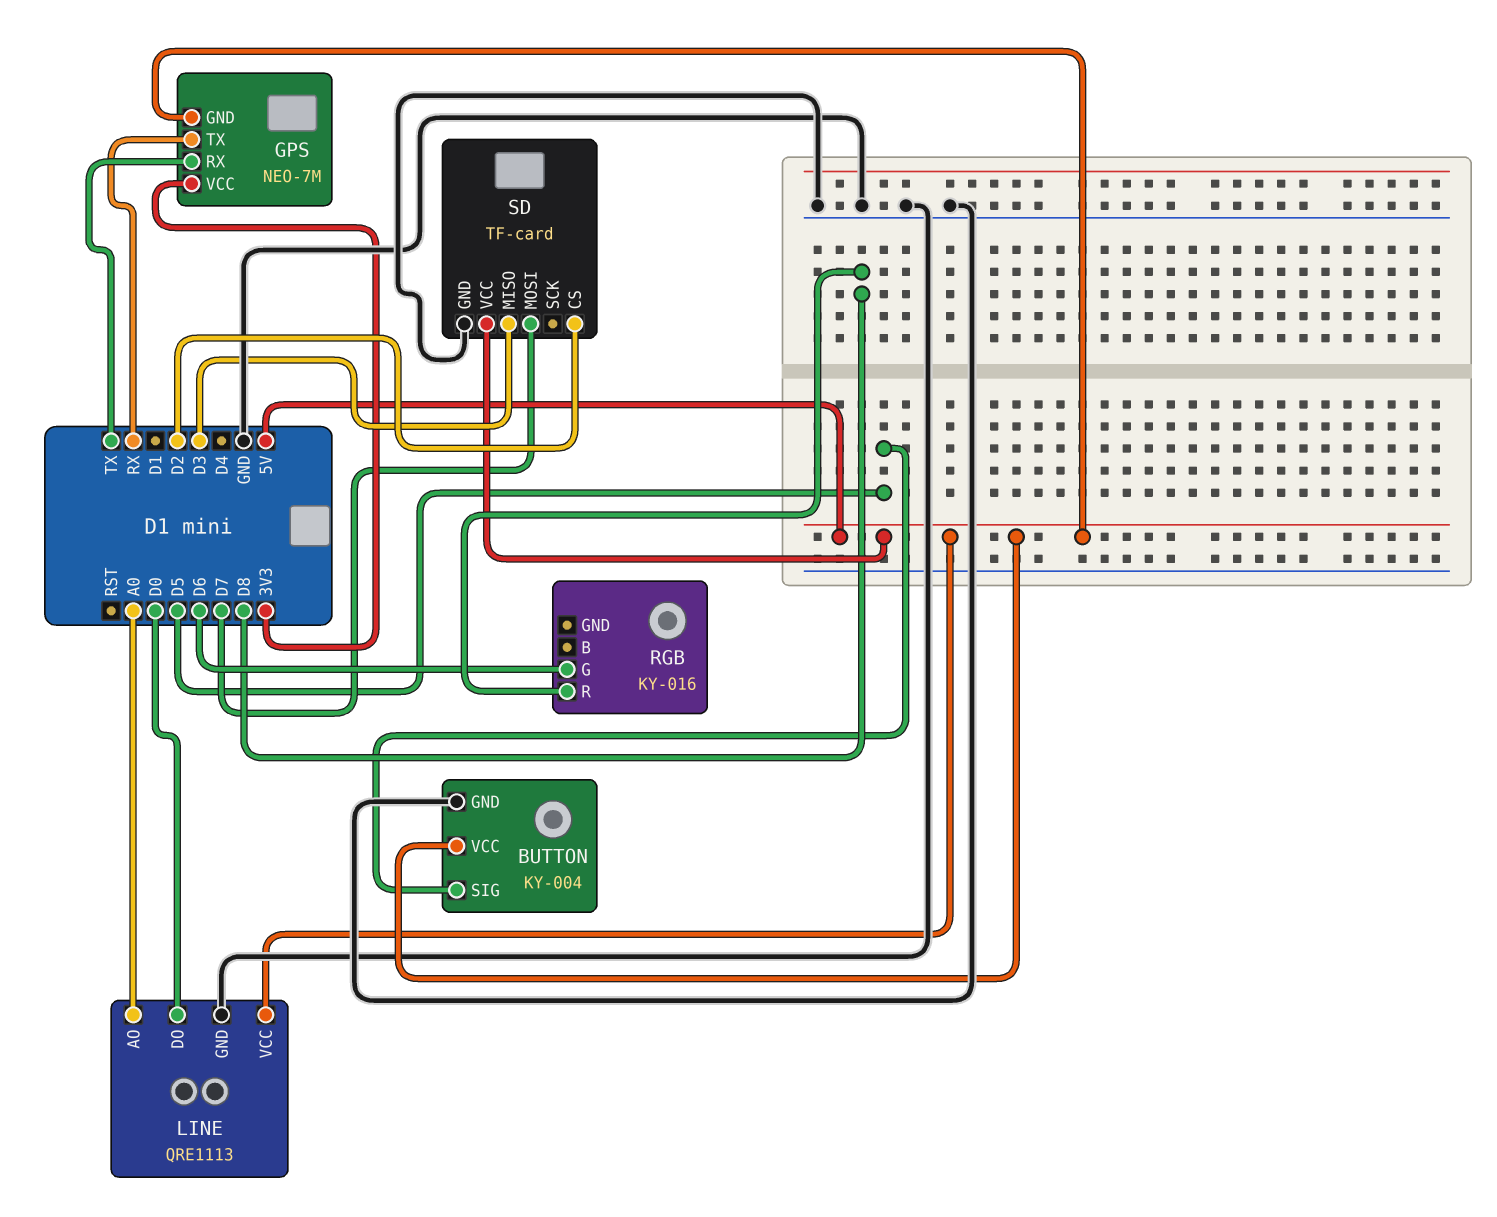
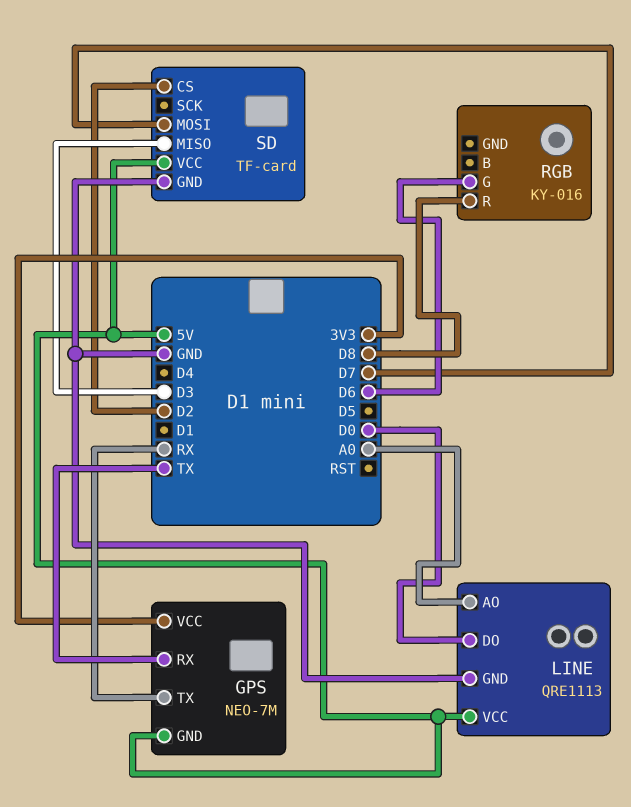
BUTTON: KY-004 -> none
BUTTON pin GND: GND -> none
BUTTON pin SIG: D5 -> none
BUTTON pin VCC: 5V -> none

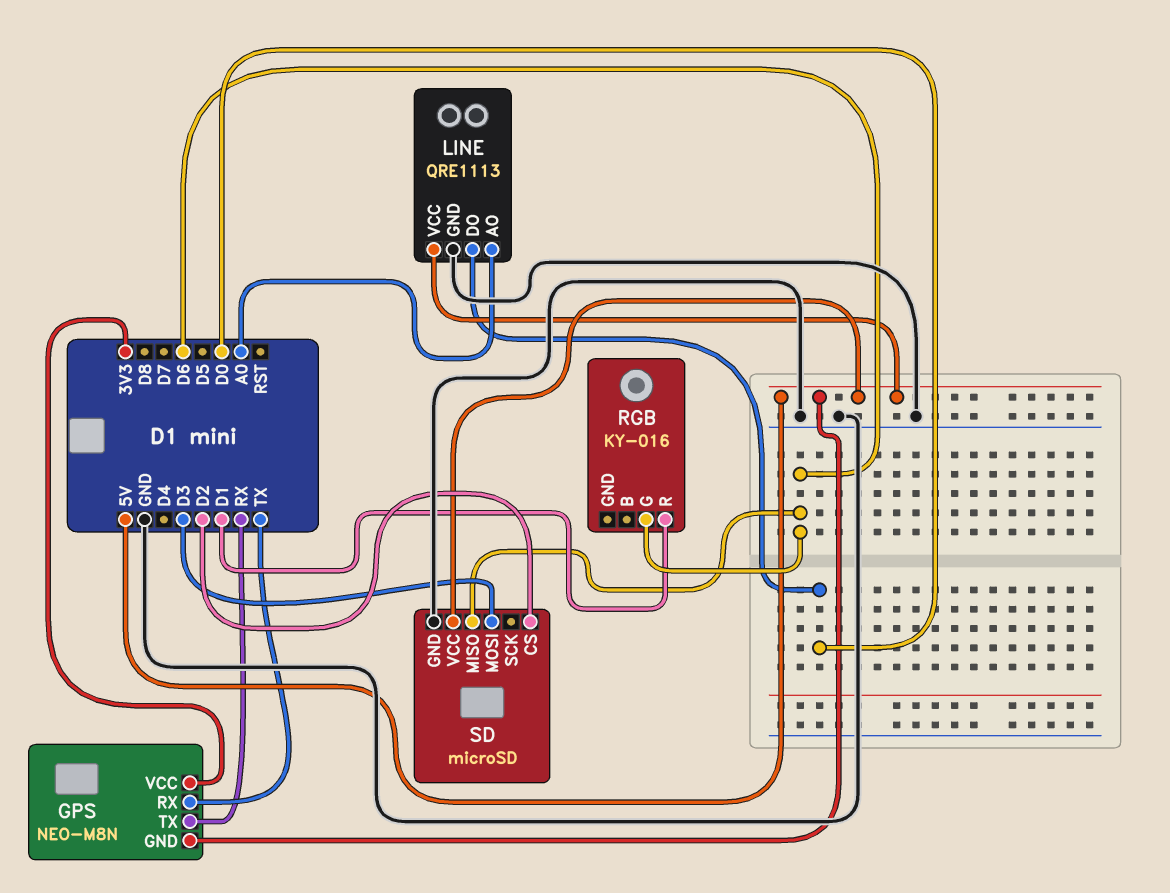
GPS: NEO-7M -> NEO-M8N
RGB pin R: D8 -> D1
SD: TF-card -> microSD
SD pin MISO: D3 -> D6
SD pin MOSI: D7 -> D3

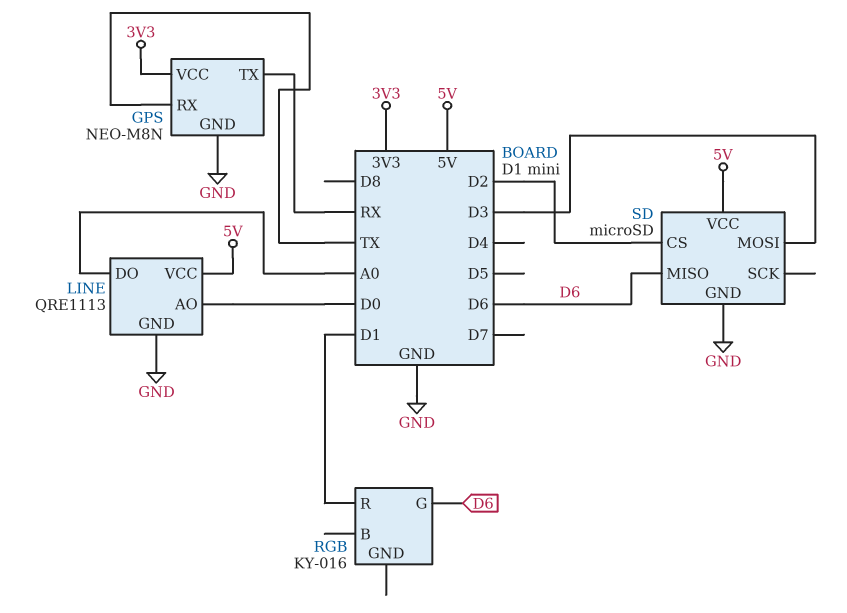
GPS pin GND: 5V -> GND
LINE pin AO: A0 -> D0
LINE pin DO: D0 -> A0

